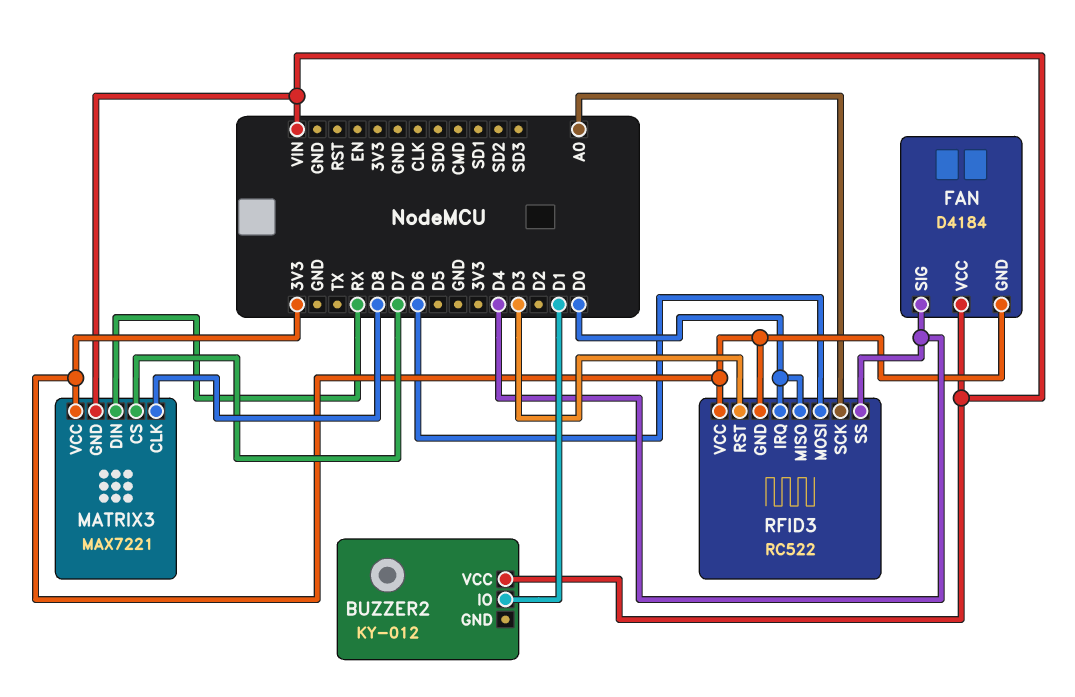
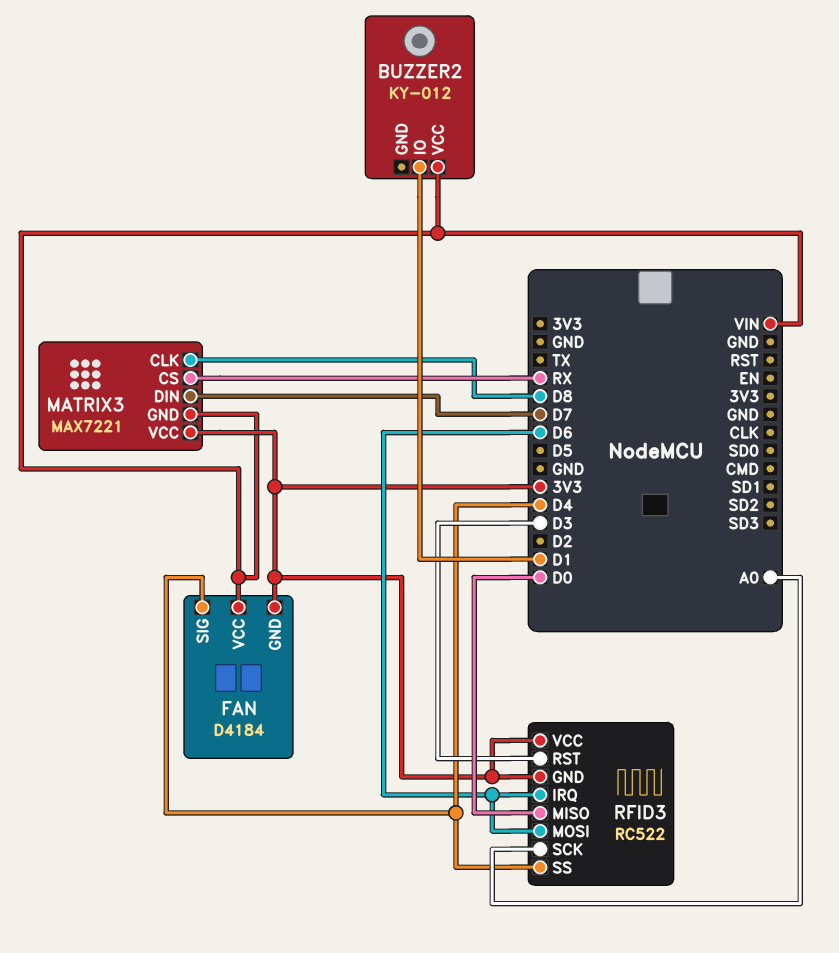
MATRIX3 pin CS: D7 -> RX
MATRIX3 pin DIN: RX -> D7
RFID3 pin IRQ: D0 -> D6

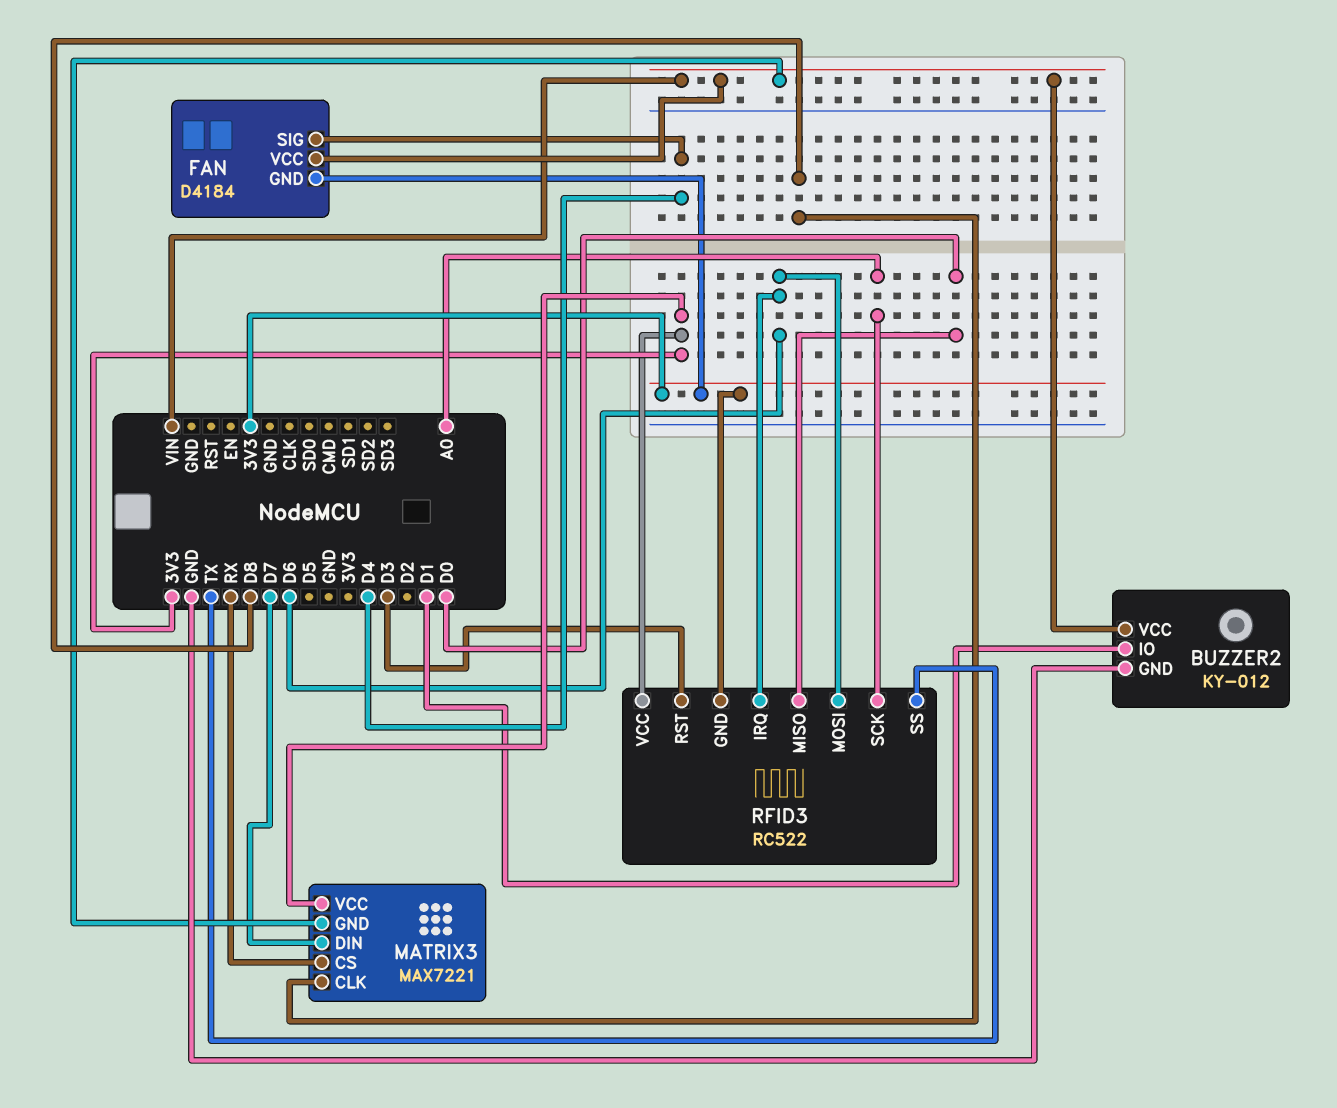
BUZZER2 pin GND: none -> GND
RFID3 pin SS: D4 -> TX

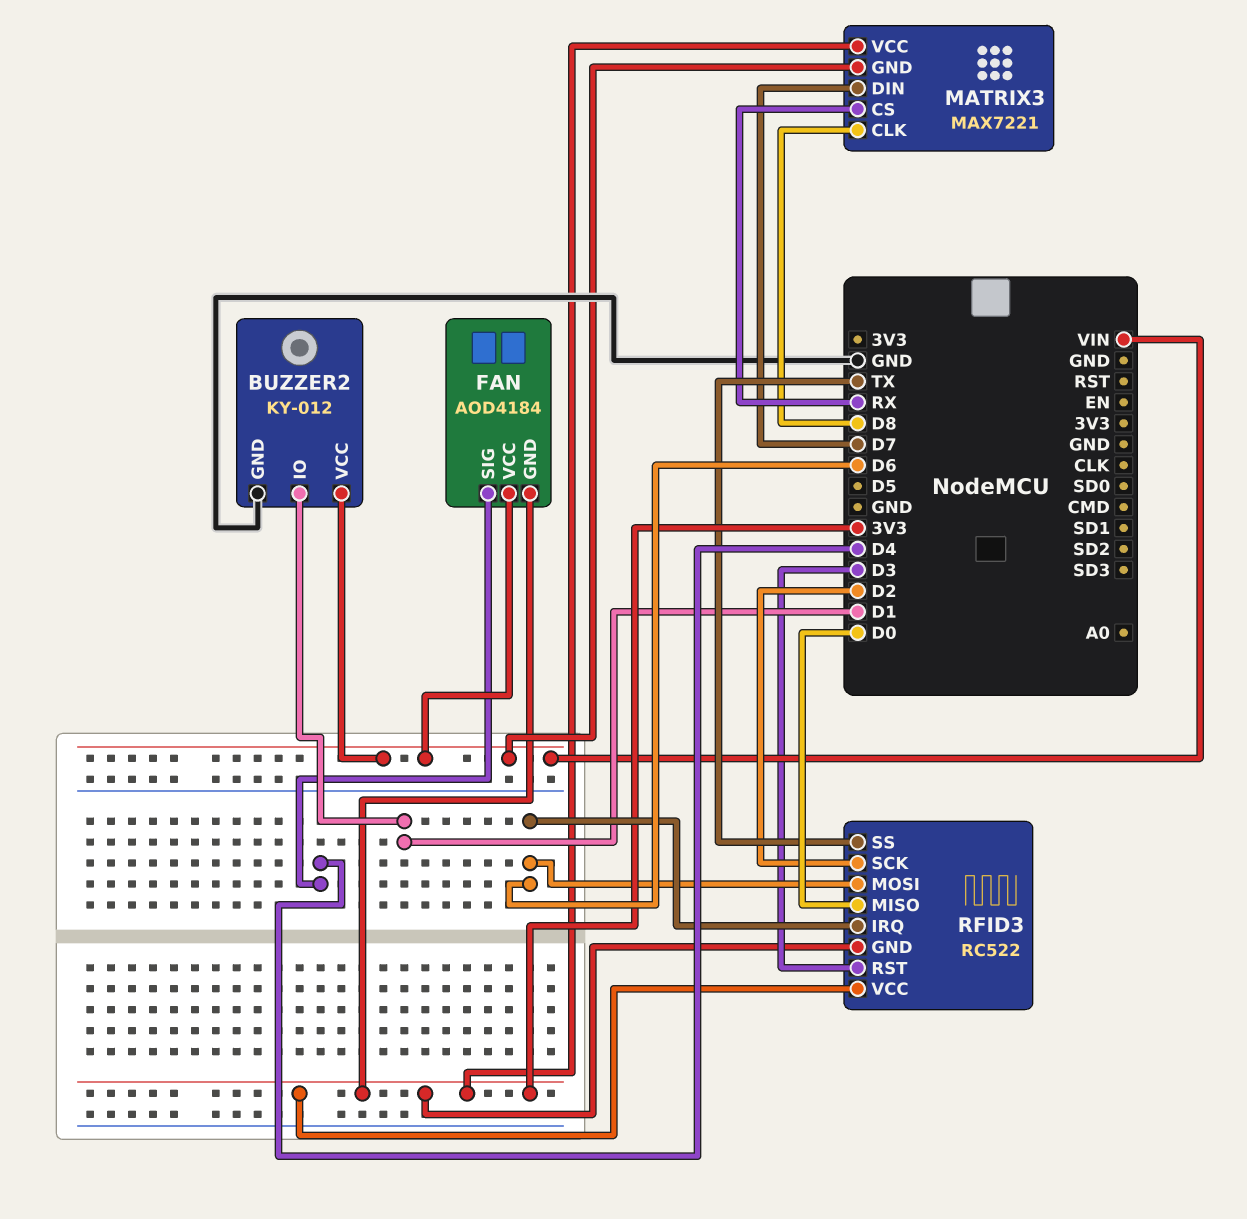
FAN: D4184 -> AOD4184
RFID3 pin SCK: A0 -> D2

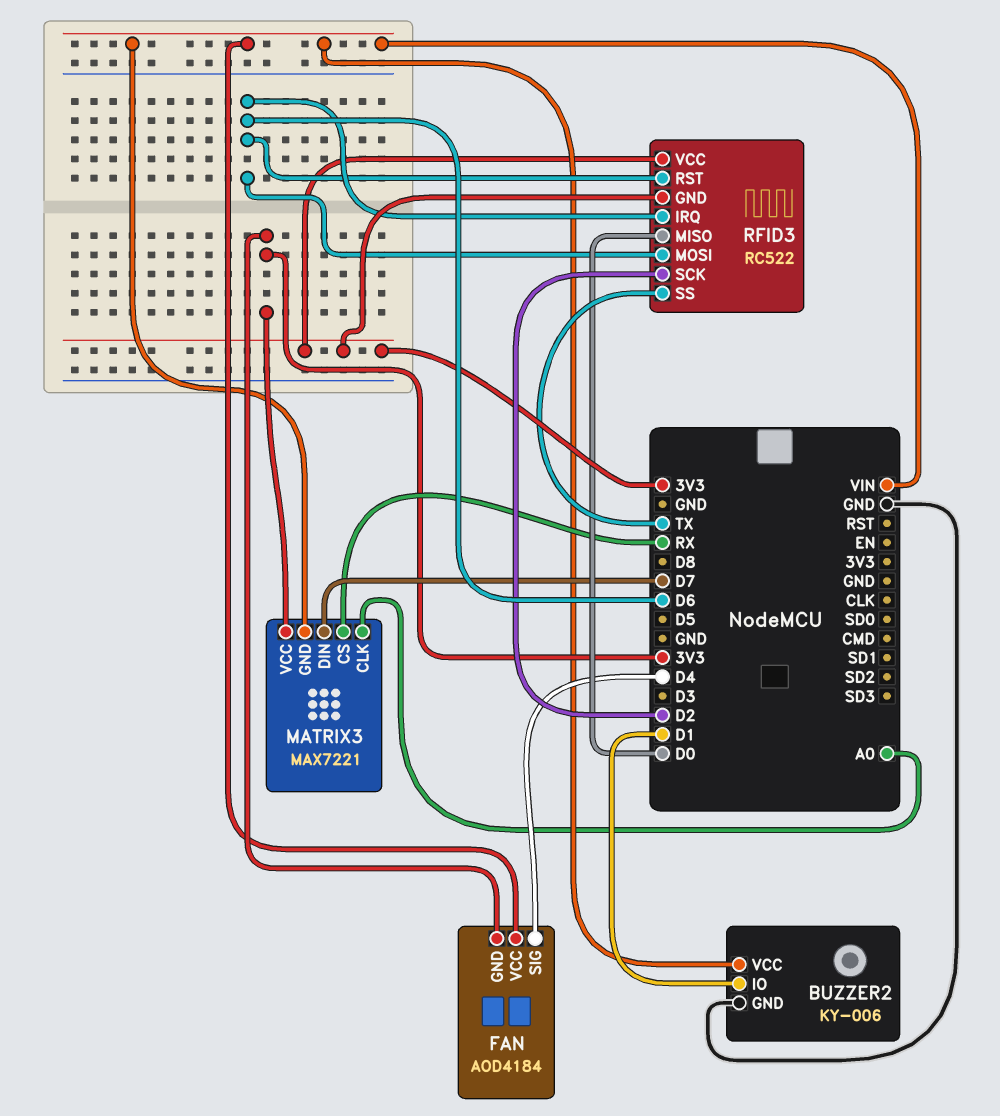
BUZZER2: KY-012 -> KY-006
MATRIX3 pin CLK: D8 -> A0
RFID3 pin RST: D3 -> D6

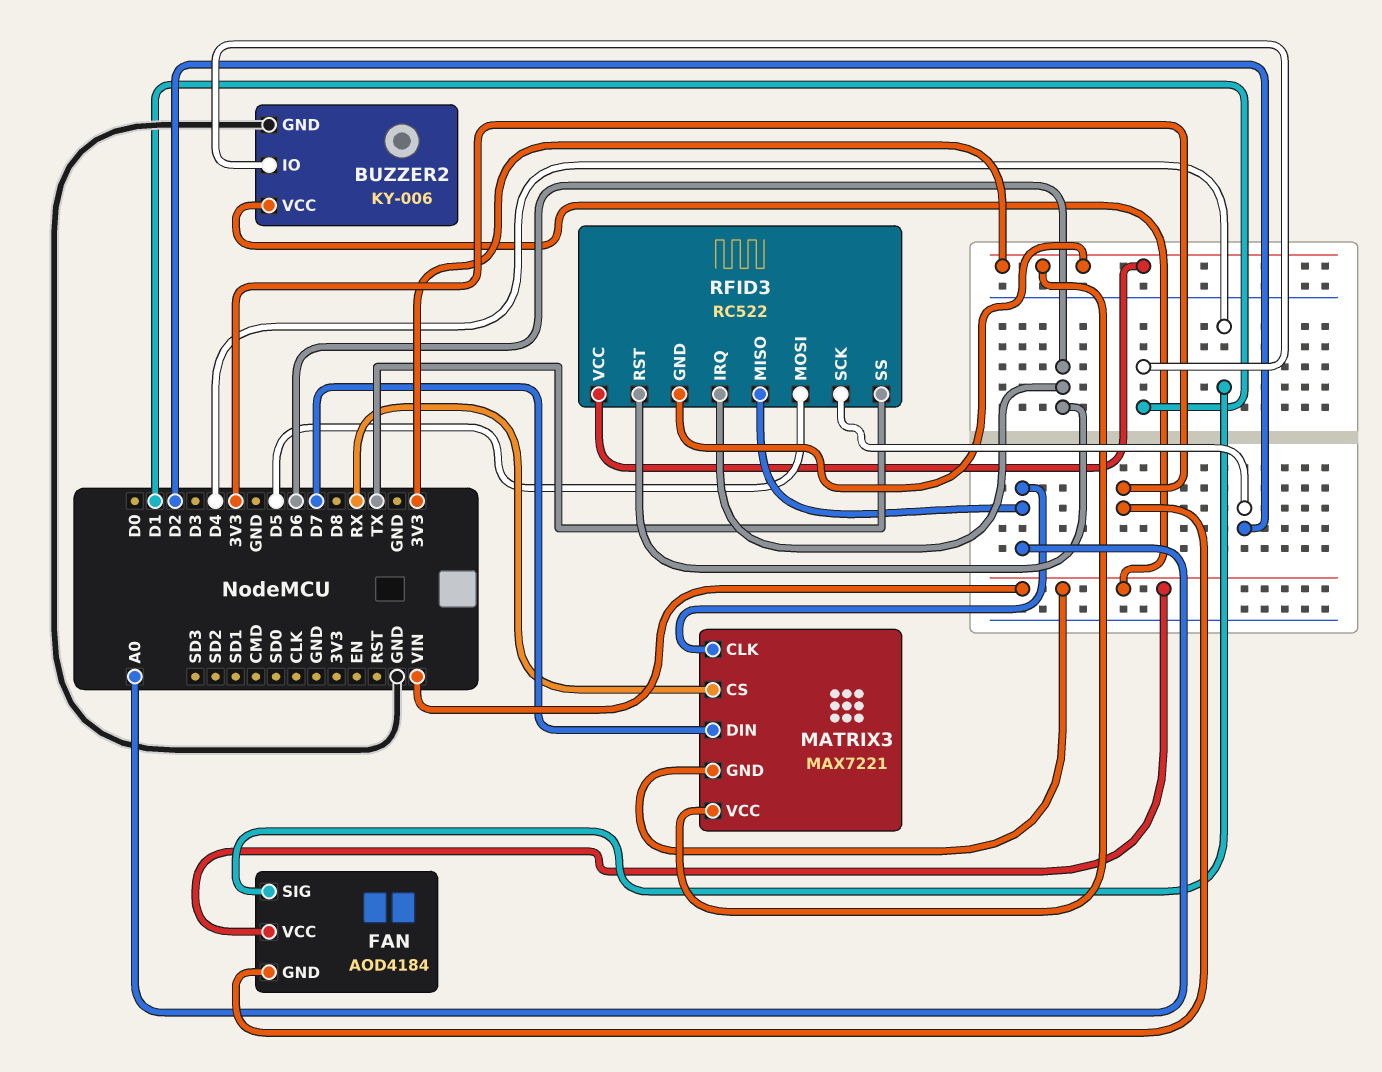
RFID3 pin MISO: D0 -> A0
RFID3 pin MOSI: D6 -> D5

